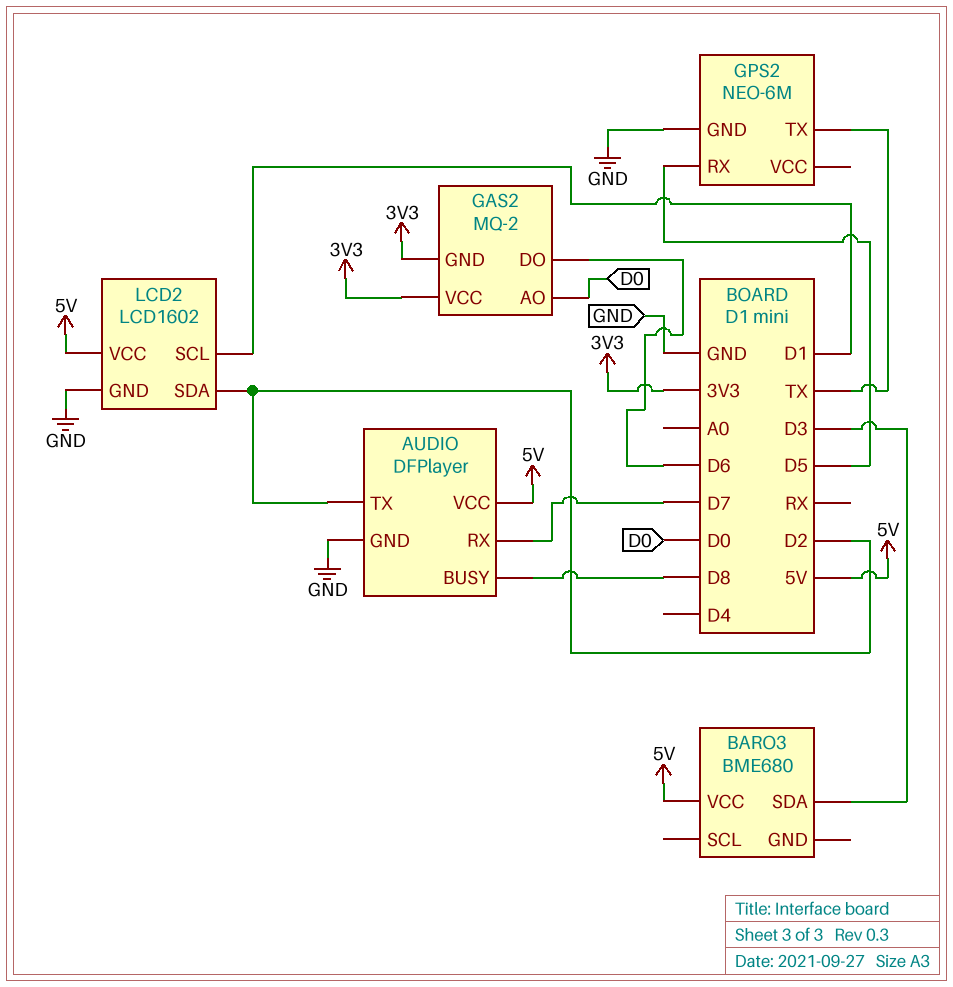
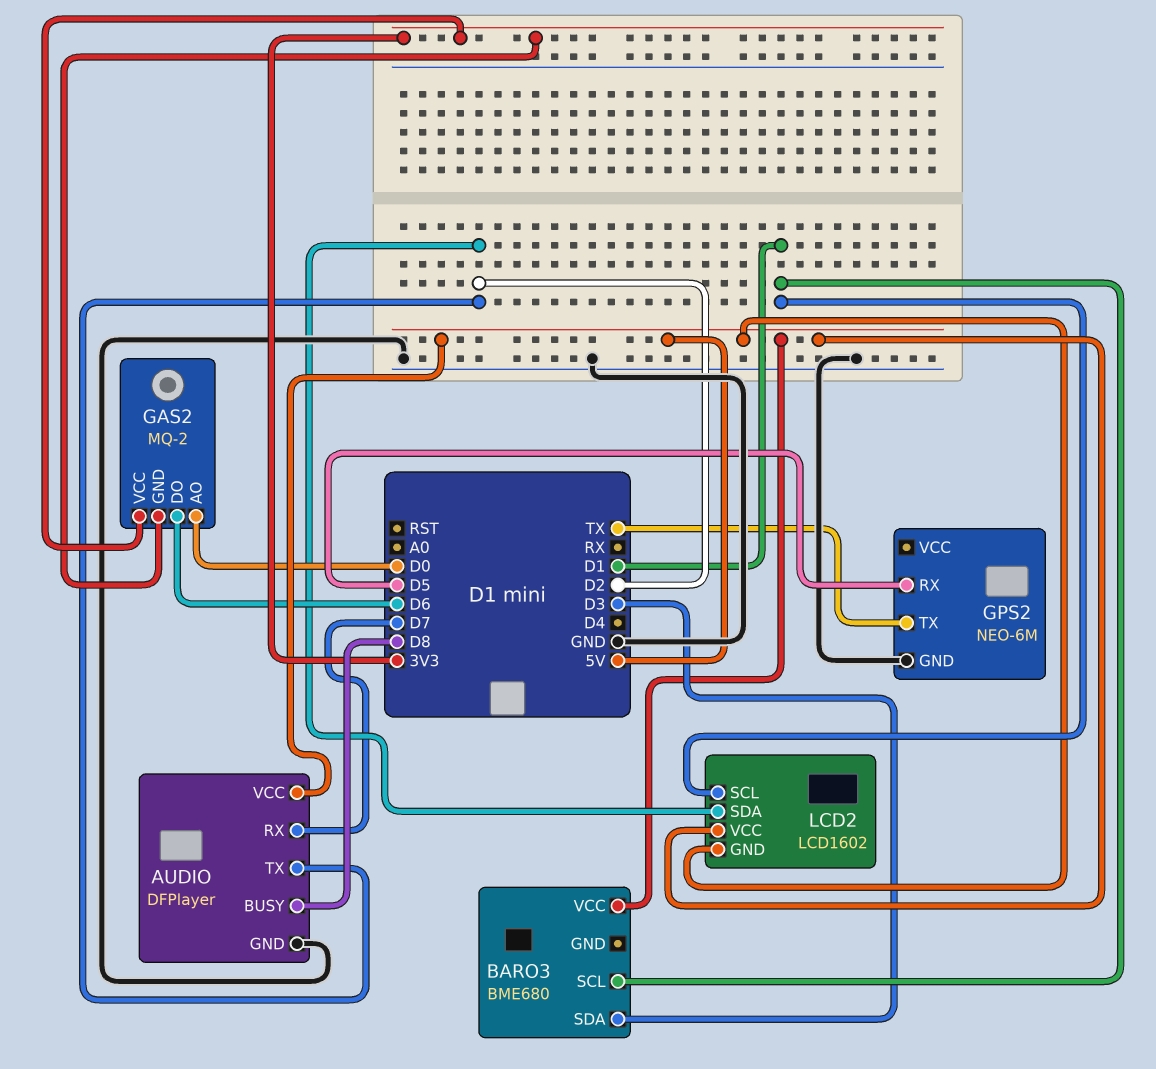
BARO3 pin SCL: none -> D1
LCD2 pin GND: GND -> 5V

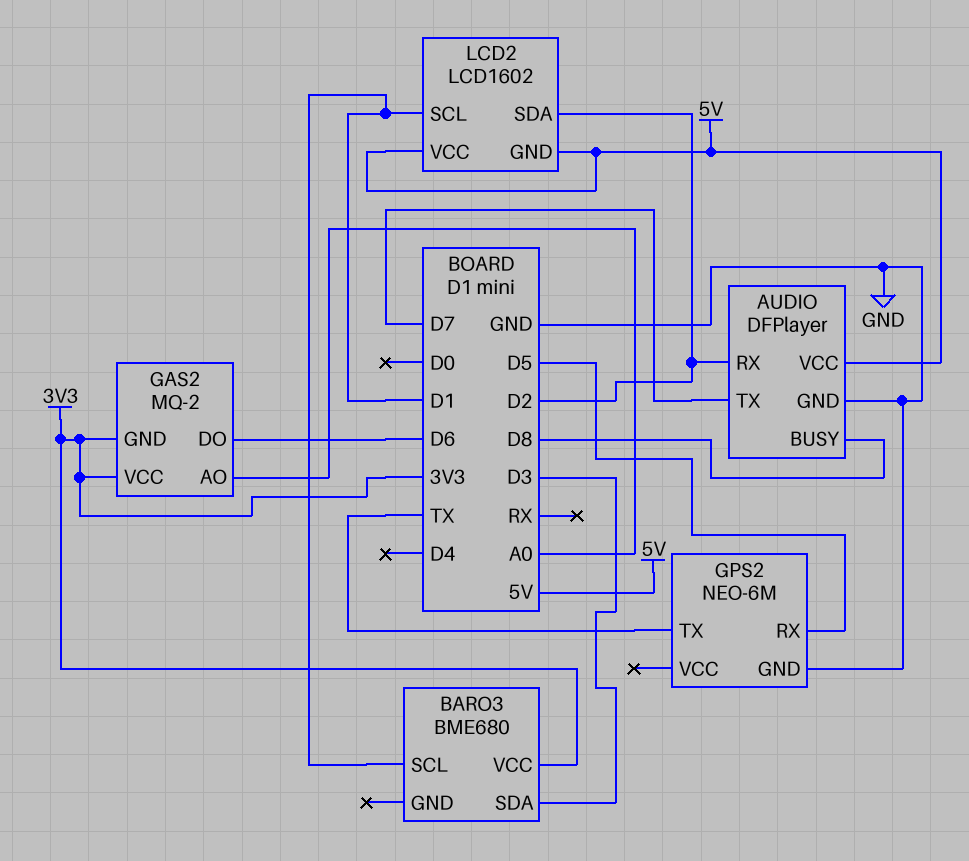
AUDIO pin RX: D7 -> D2
AUDIO pin TX: D2 -> D7
BARO3 pin VCC: 5V -> 3V3
GAS2 pin AO: D0 -> A0

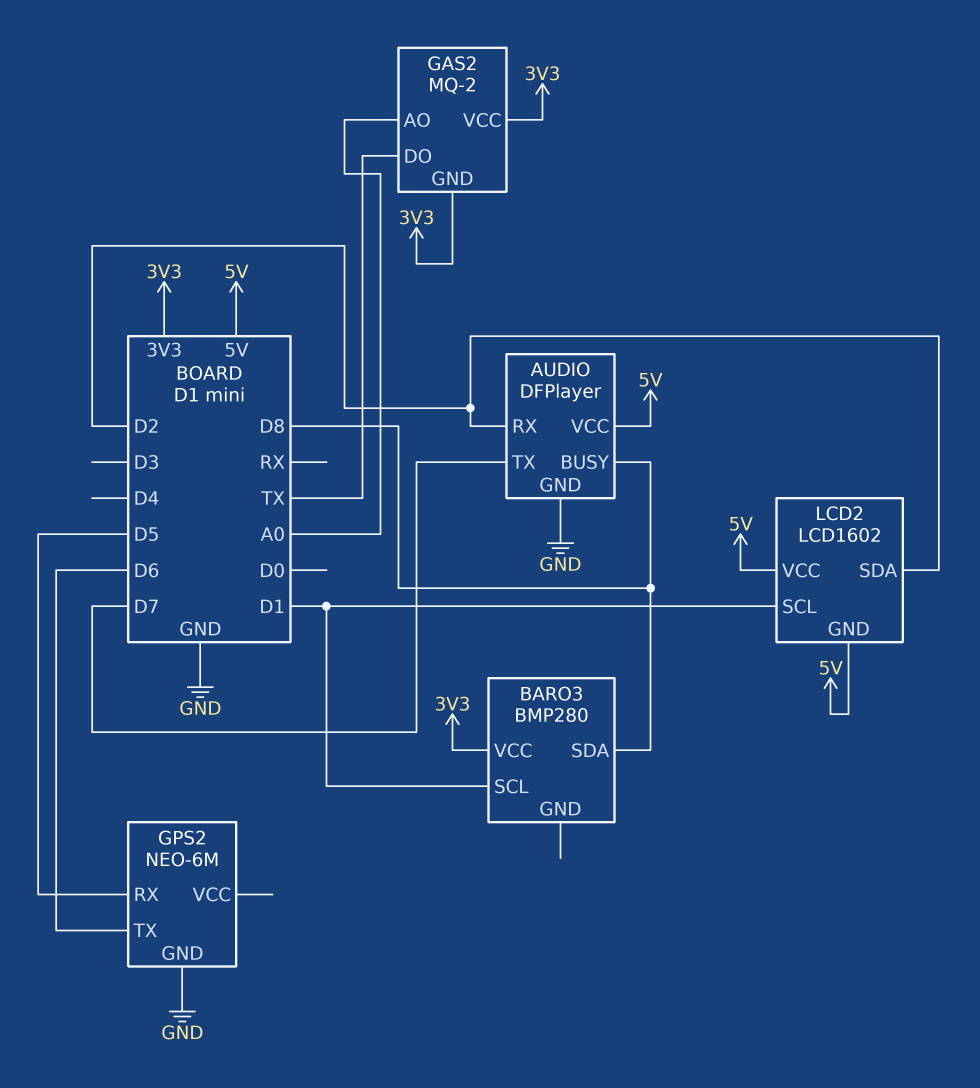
BARO3: BME680 -> BMP280
BARO3 pin SDA: D3 -> D8
GAS2 pin DO: D6 -> TX
GPS2 pin TX: TX -> D6

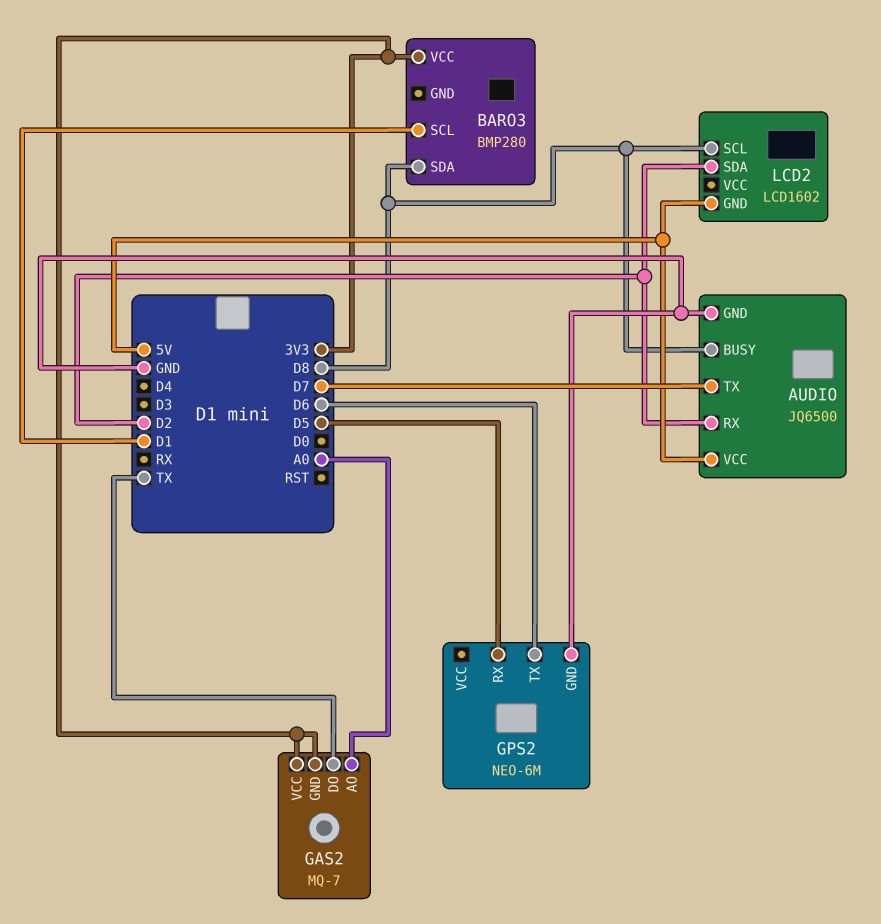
AUDIO: DFPlayer -> JQ6500
GAS2: MQ-2 -> MQ-7
LCD2 pin SCL: D1 -> D8
LCD2 pin VCC: 5V -> none

